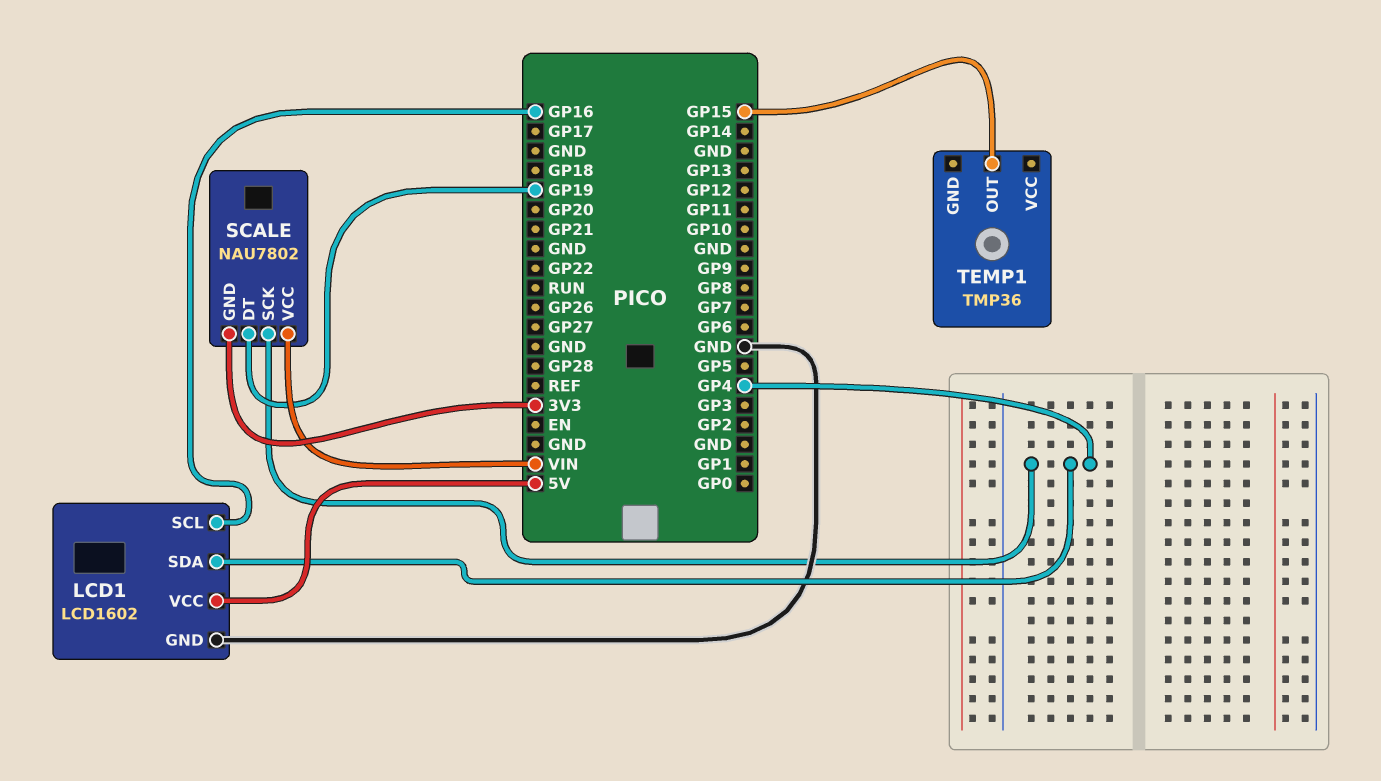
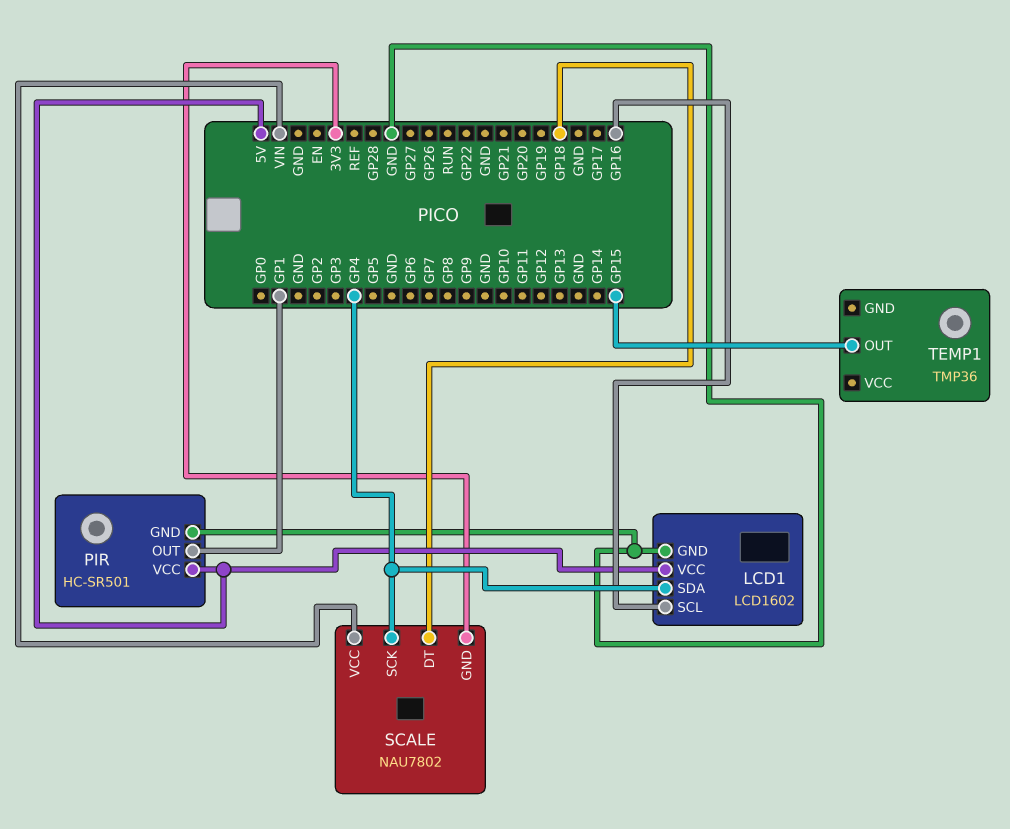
PIR: none -> HC-SR501
PIR pin GND: none -> GND
PIR pin OUT: none -> GP1
PIR pin VCC: none -> 5V
SCALE pin DT: GP19 -> GP18

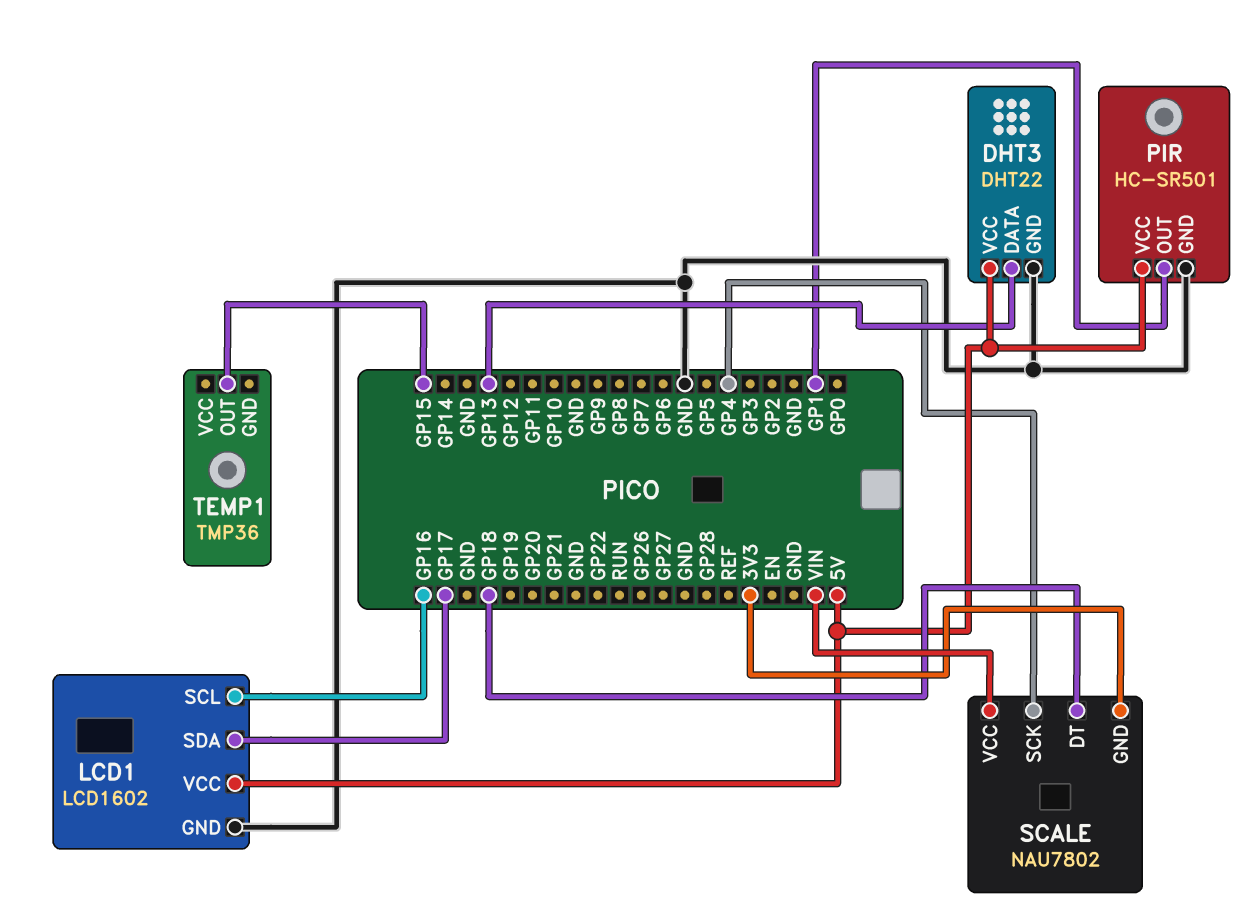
DHT3: none -> DHT22
DHT3 pin DATA: none -> GP13
DHT3 pin GND: none -> GND
DHT3 pin VCC: none -> 5V
LCD1 pin SDA: GP4 -> GP17

